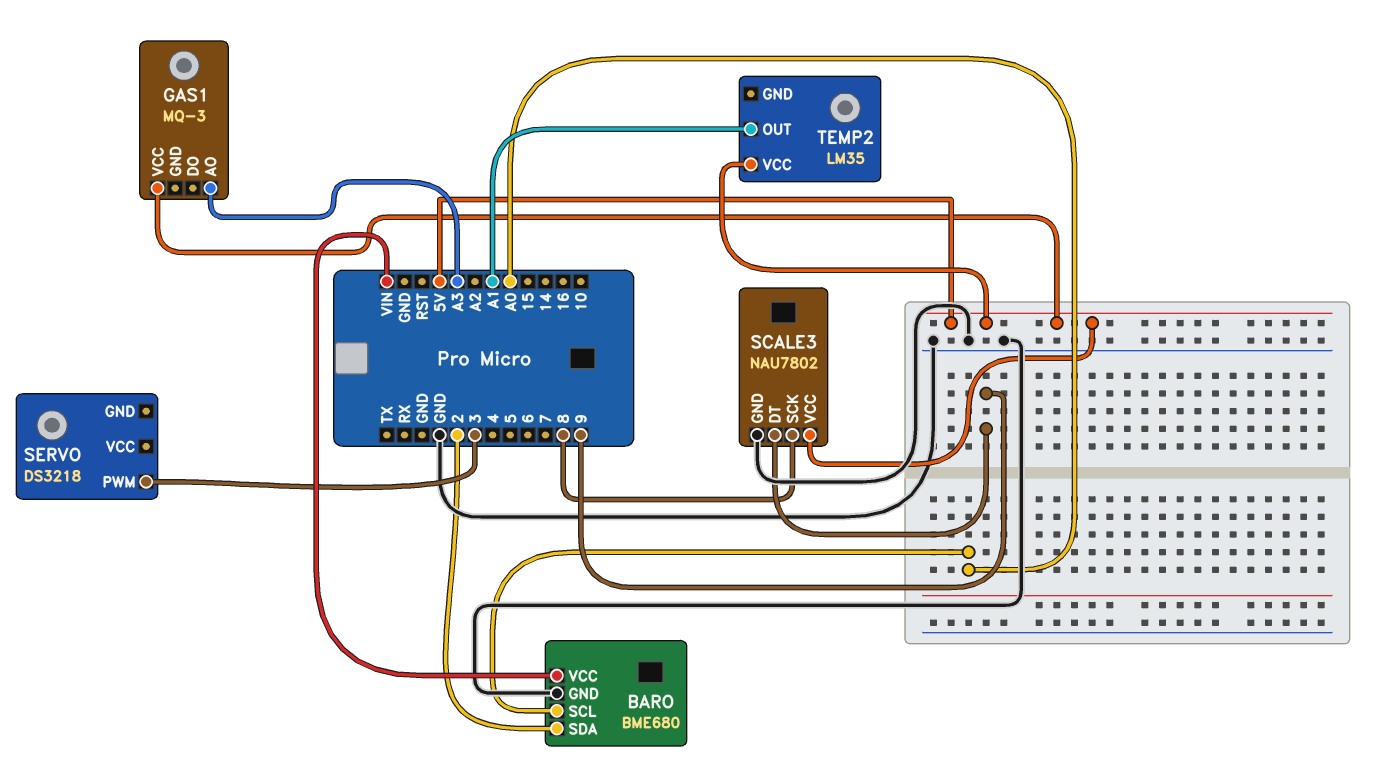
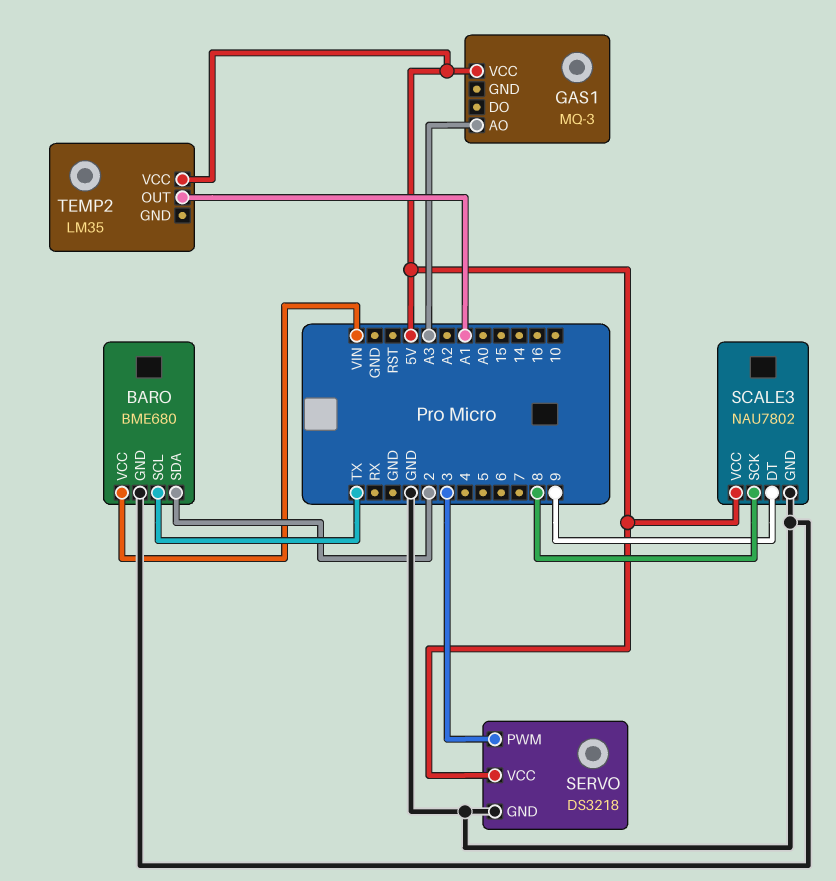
BARO pin SCL: A0 -> TX
SERVO pin GND: none -> GND
SERVO pin VCC: none -> 5V

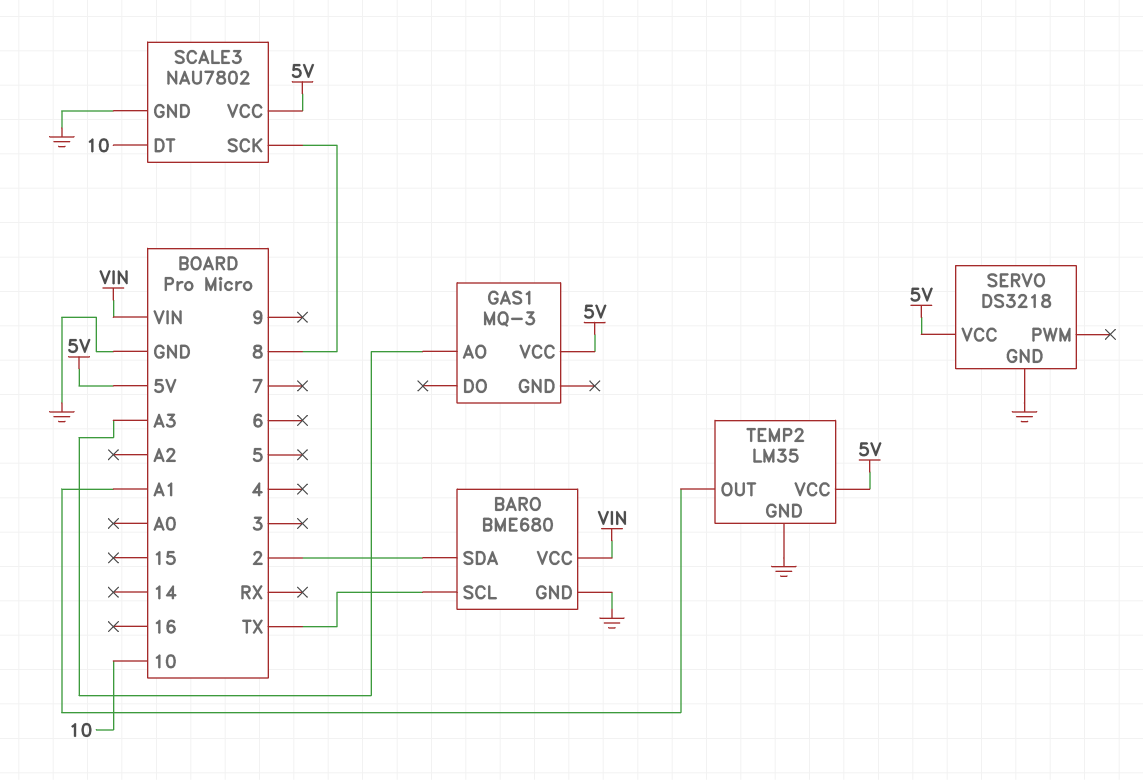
SCALE3 pin DT: 9 -> 10
SERVO pin PWM: 3 -> none
TEMP2 pin GND: none -> GND

